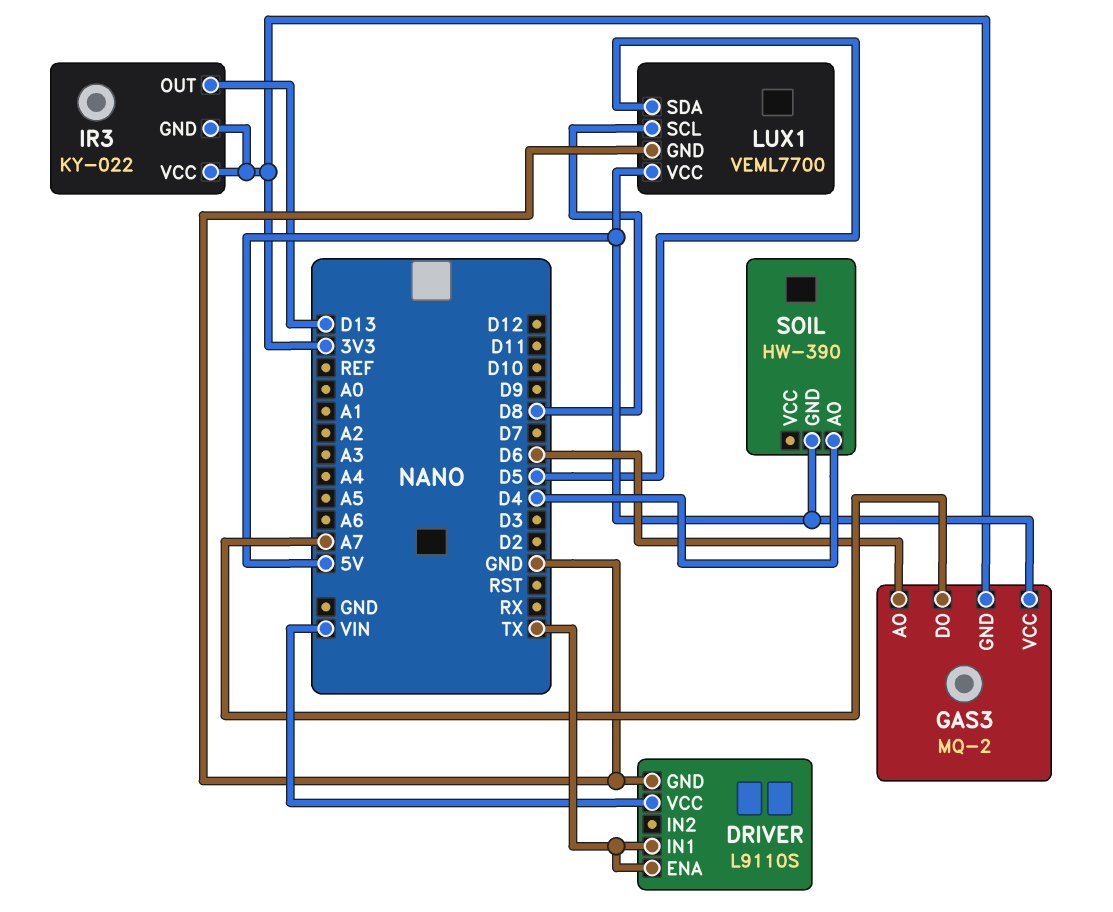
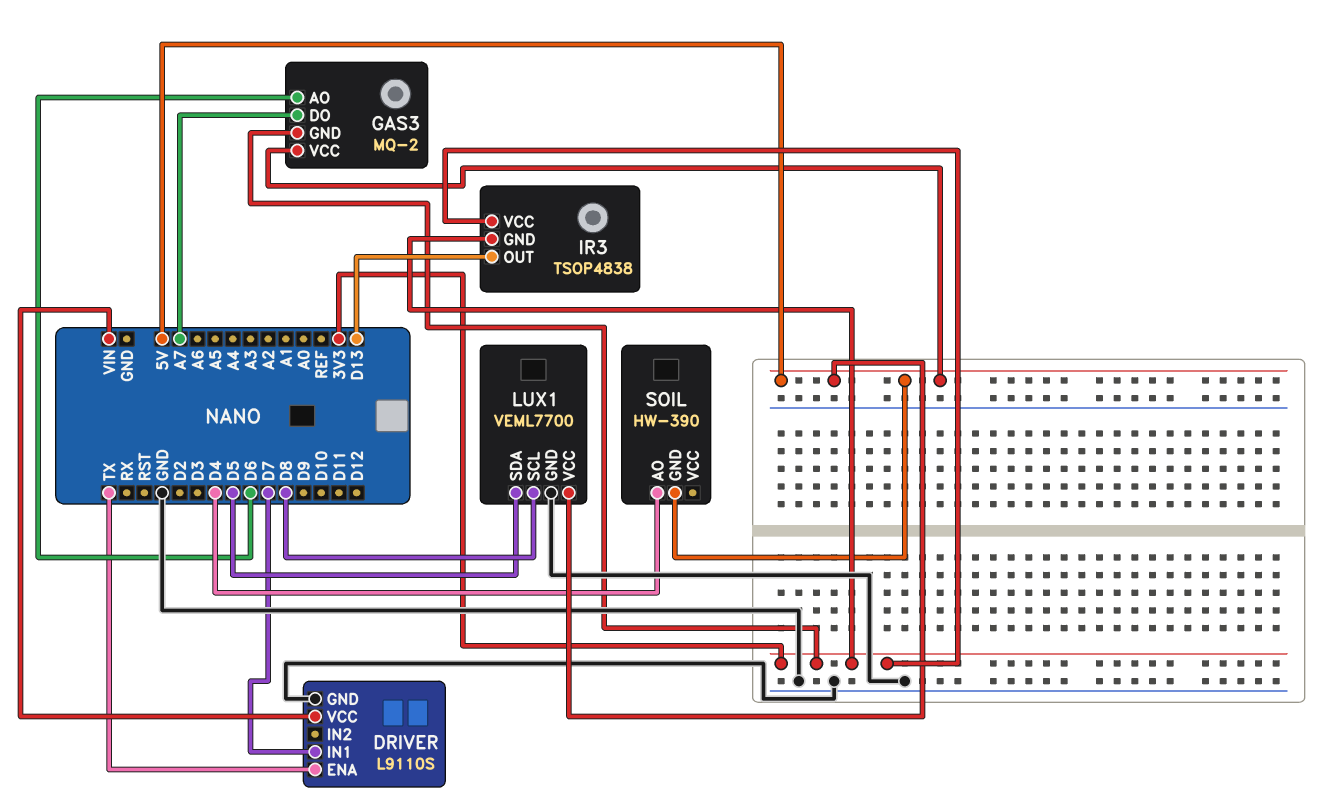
DRIVER pin IN1: TX -> D7
IR3: KY-022 -> TSOP4838

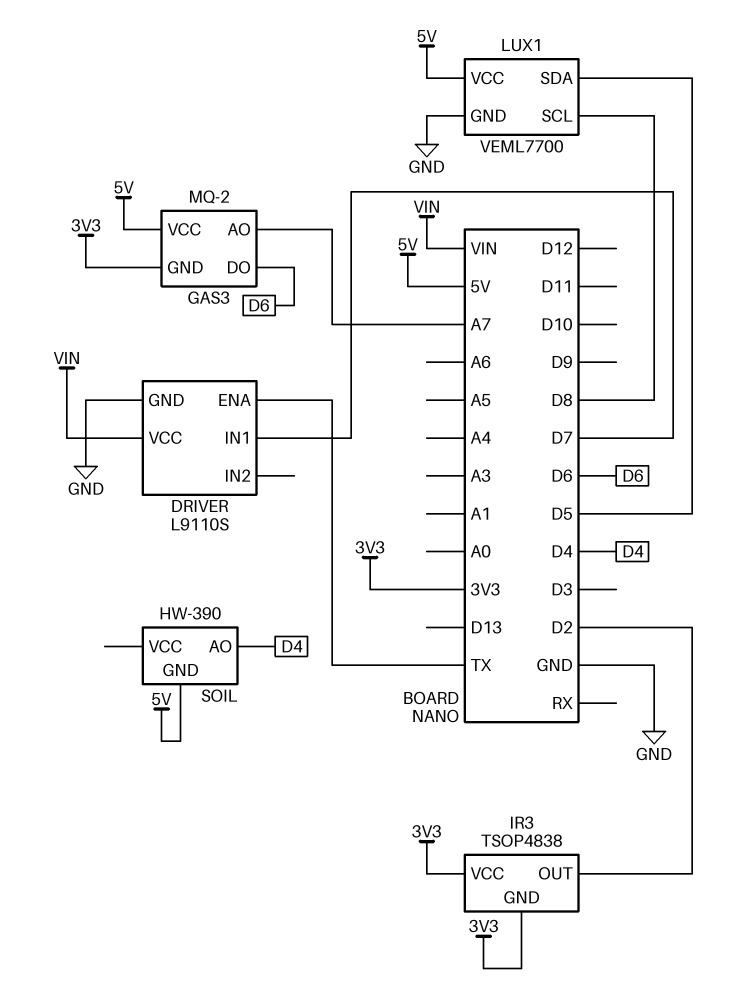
GAS3 pin AO: D6 -> A7
GAS3 pin DO: A7 -> D6
IR3 pin OUT: D13 -> D2

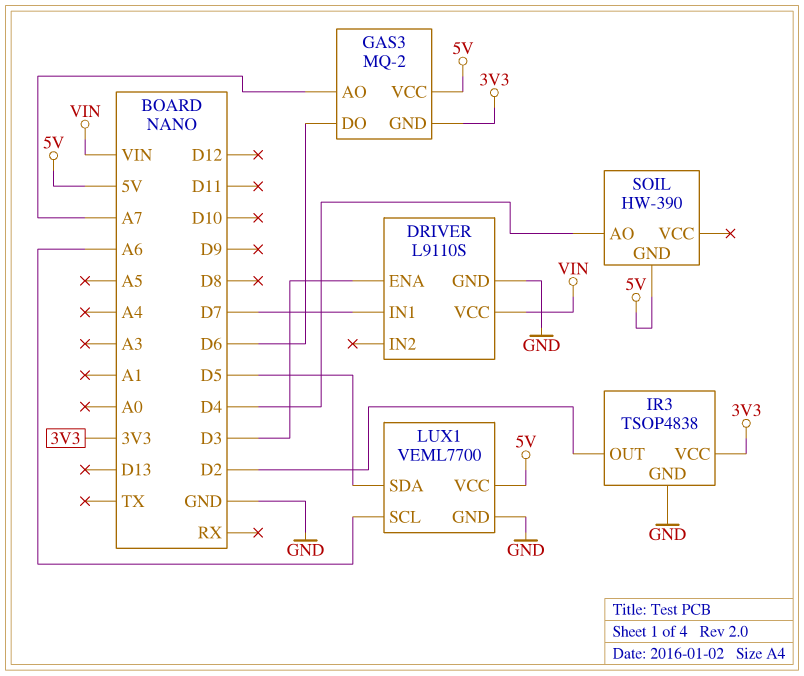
DRIVER pin ENA: TX -> D3
IR3 pin GND: 3V3 -> GND
LUX1 pin SCL: D8 -> A6

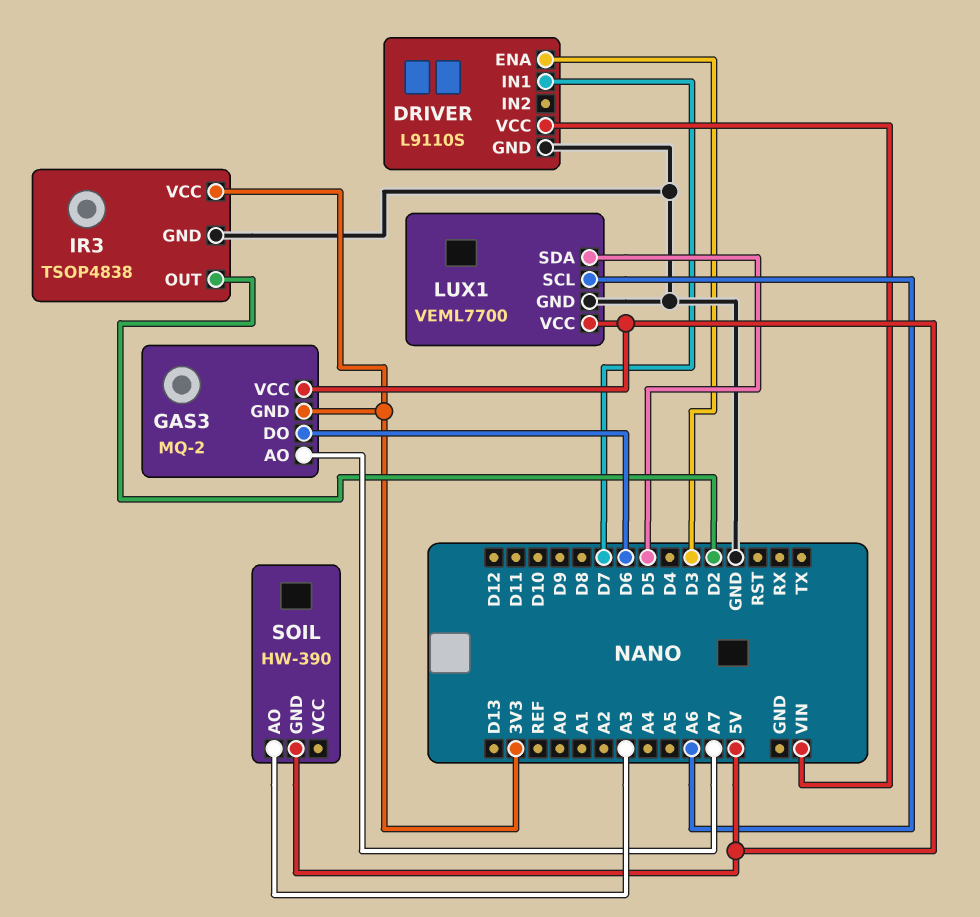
SOIL pin AO: D4 -> A3

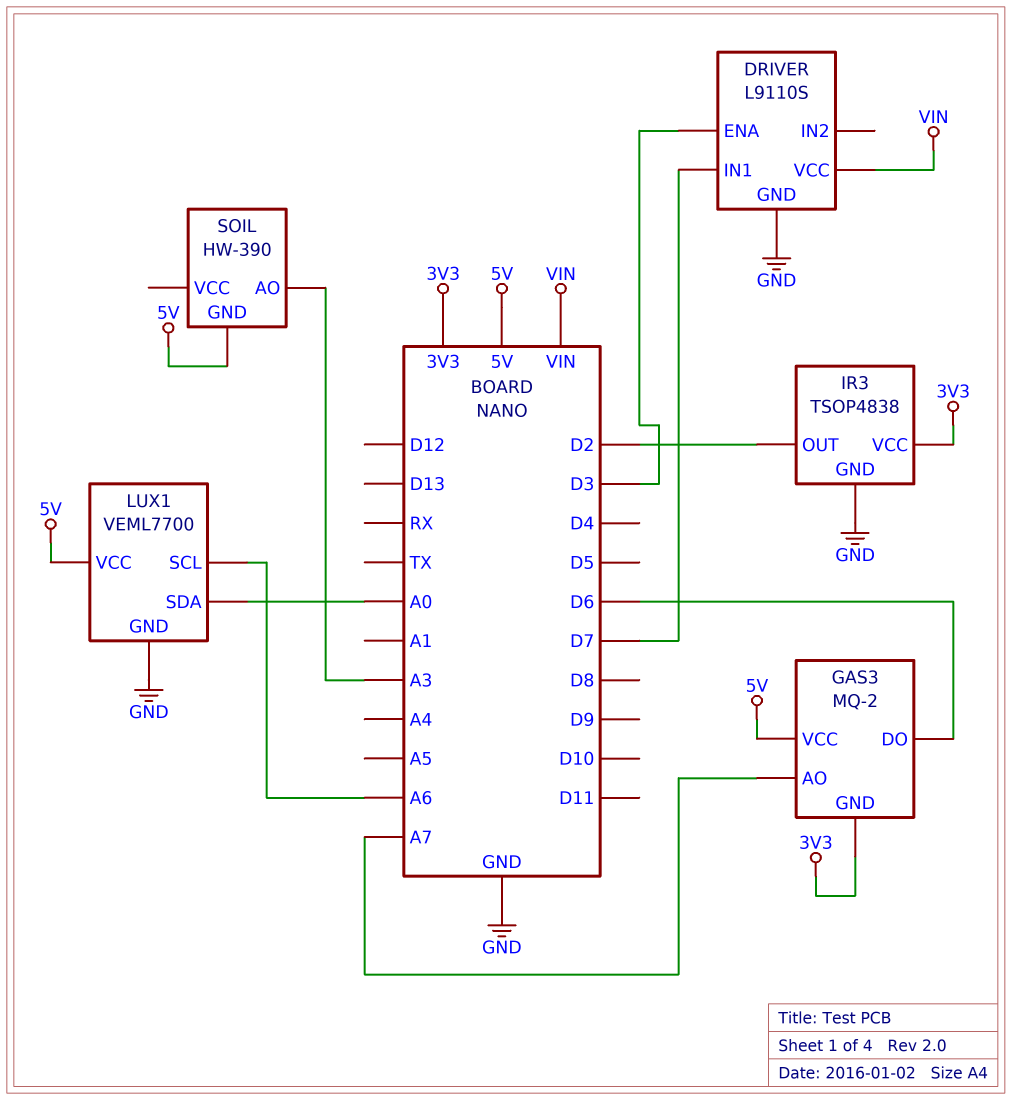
LUX1 pin SDA: D5 -> A0

